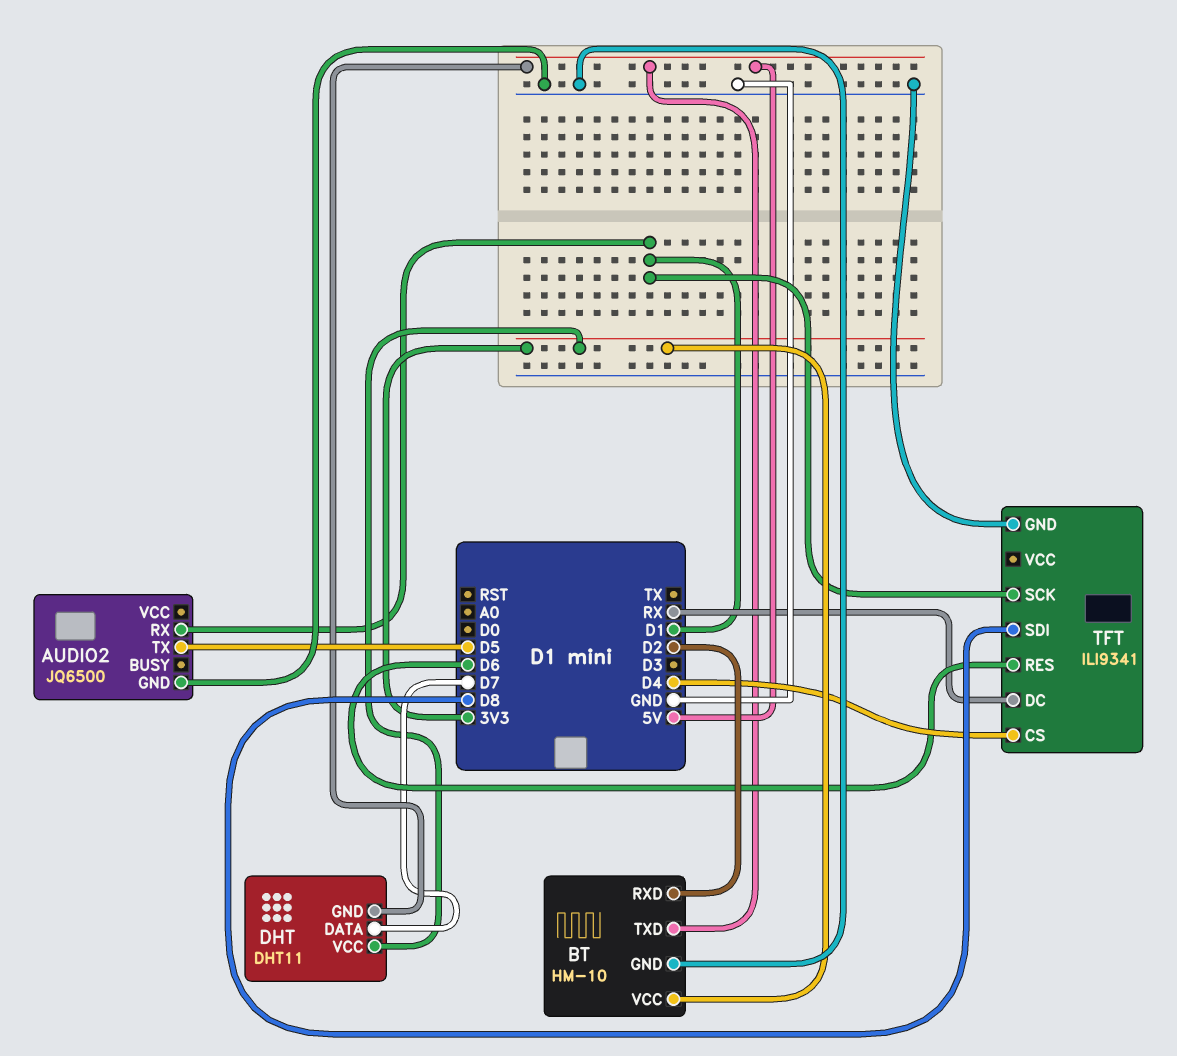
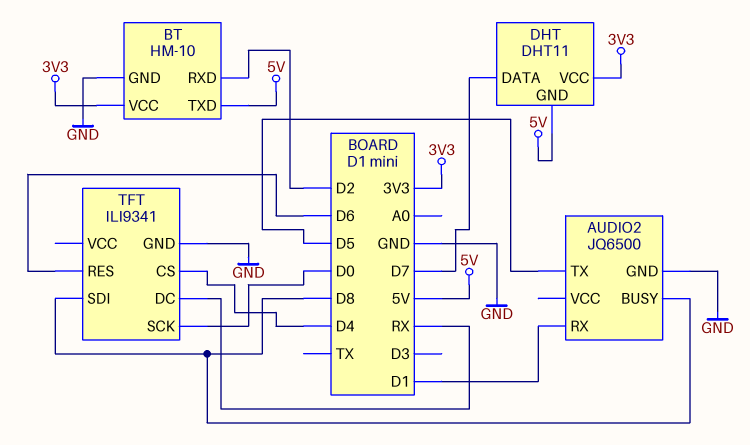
AUDIO2 pin BUSY: none -> D8
TFT pin SCK: D1 -> D0

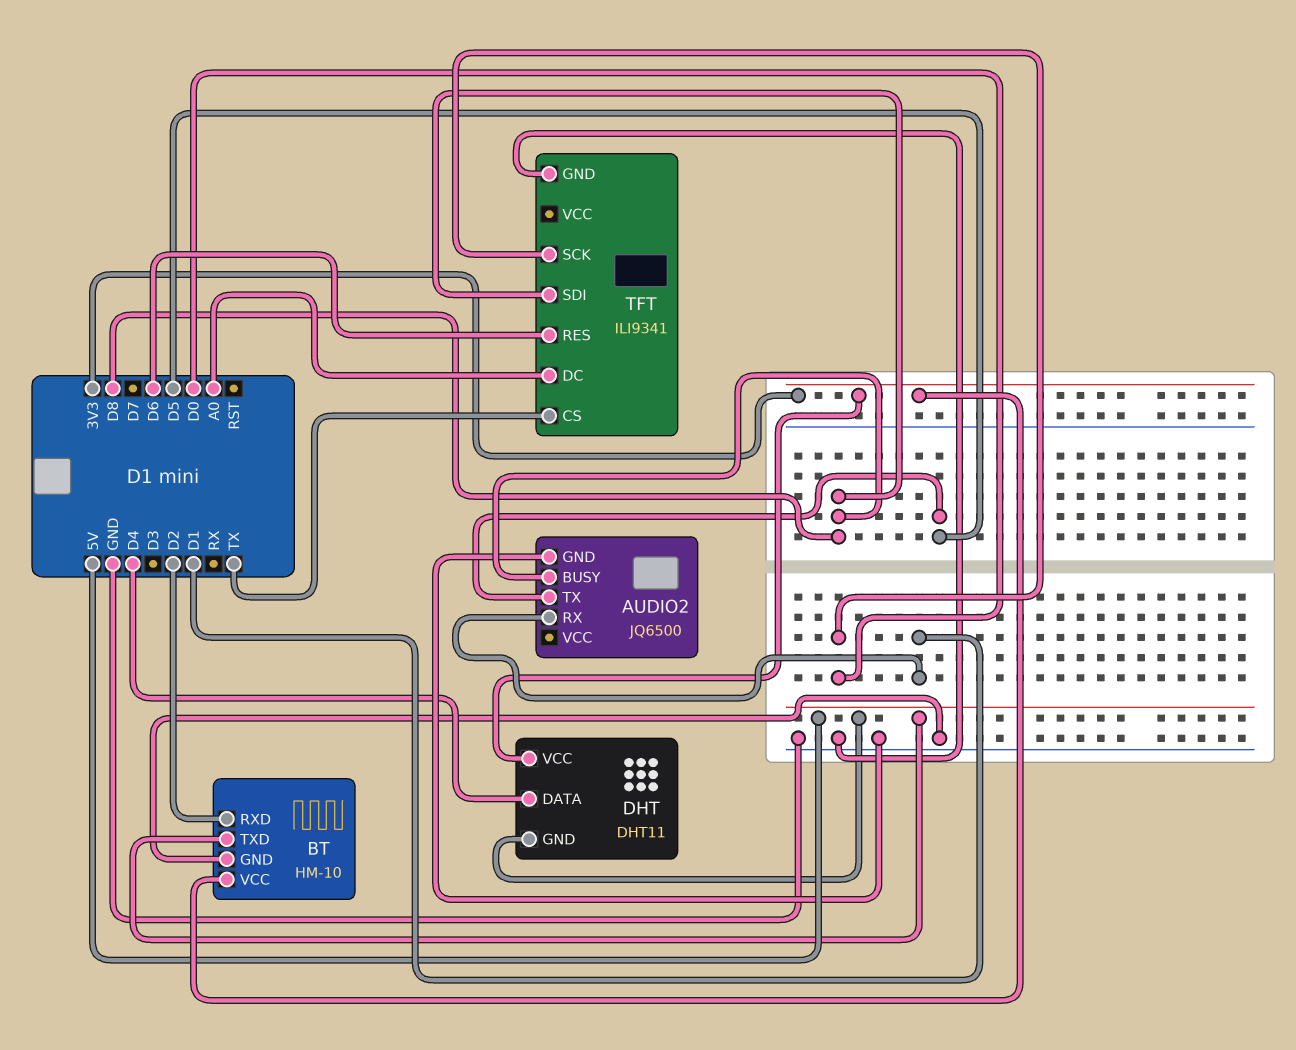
DHT pin DATA: D7 -> D4
TFT pin CS: D4 -> TX
TFT pin DC: RX -> A0

